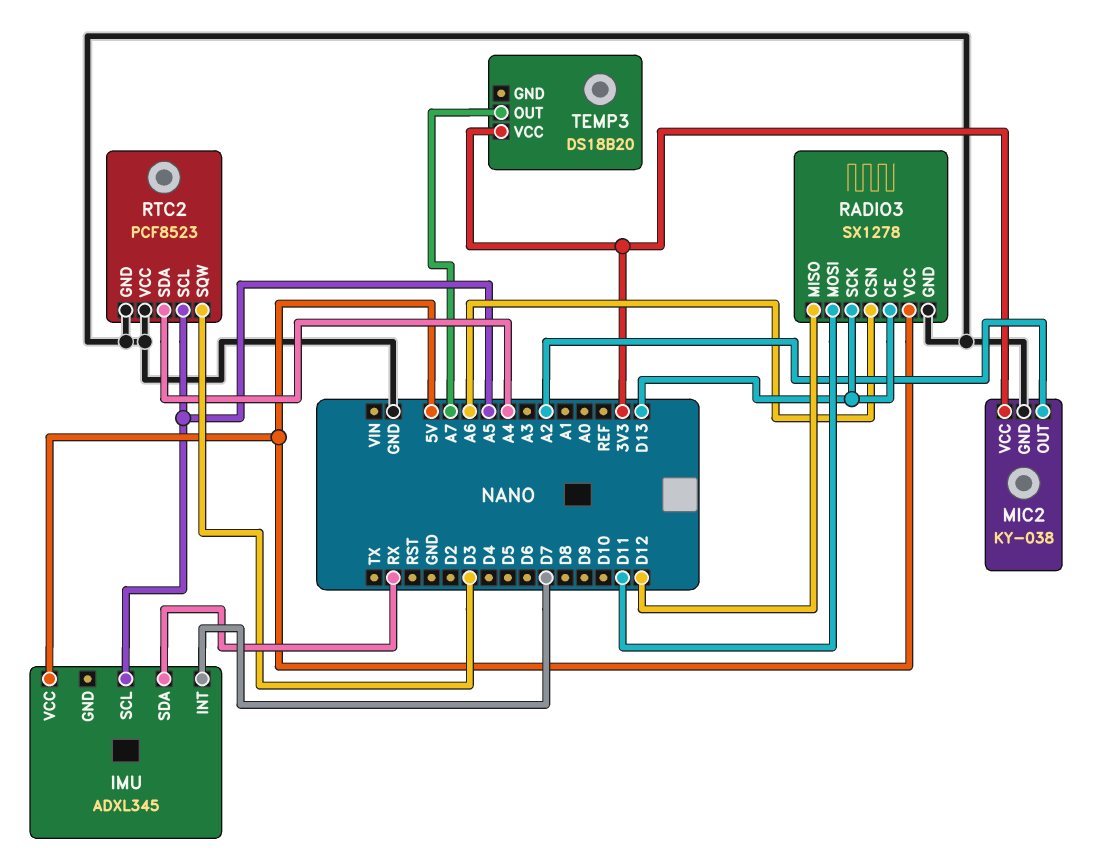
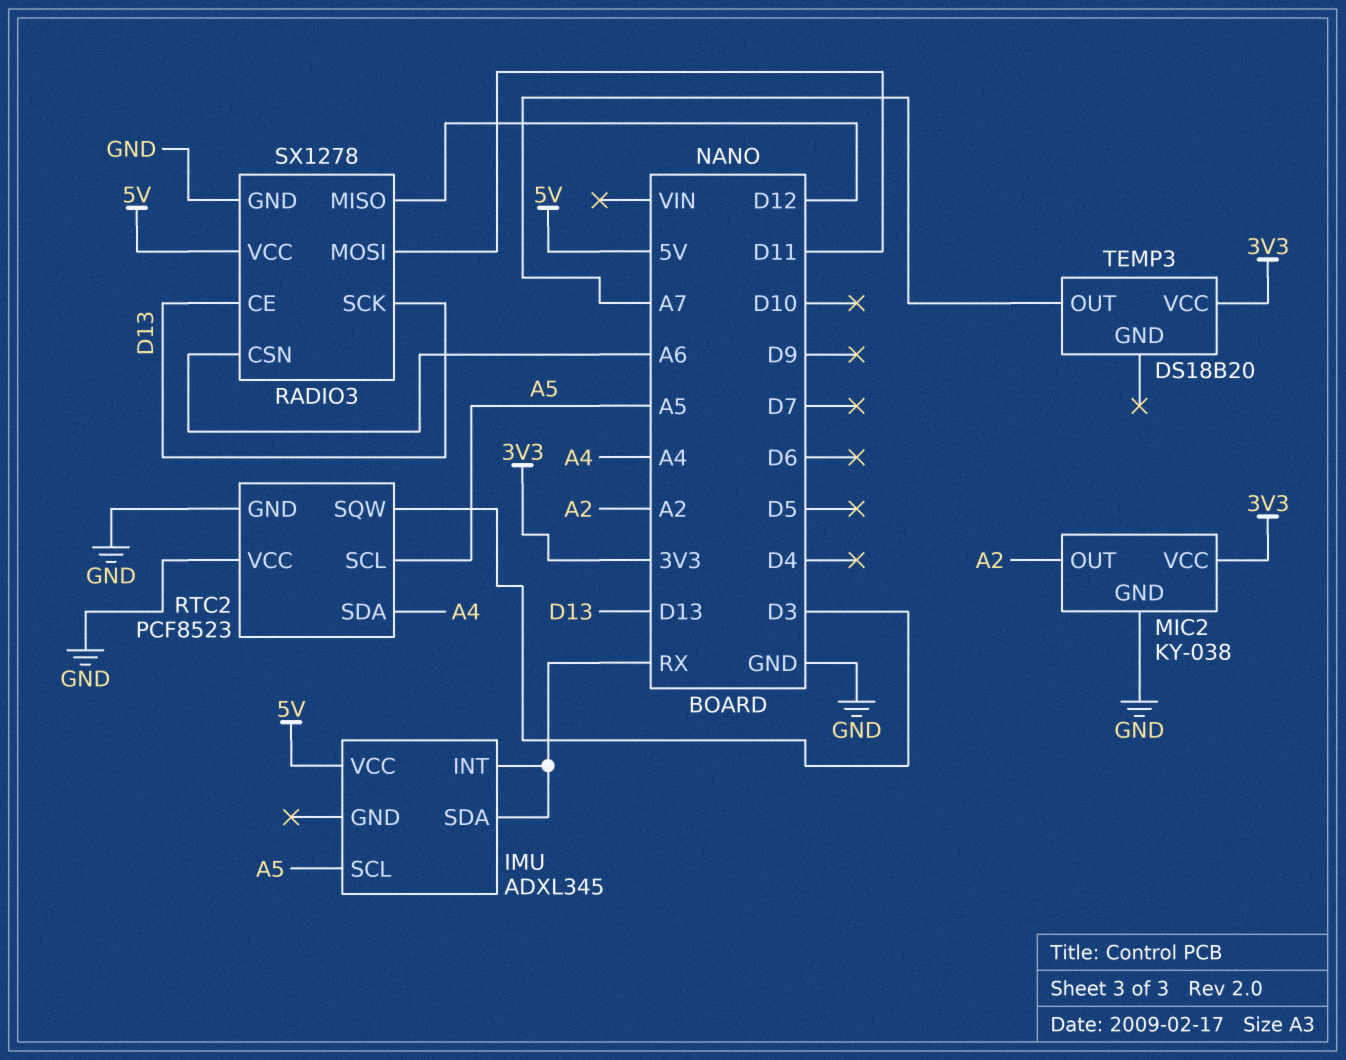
IMU pin INT: D7 -> RX

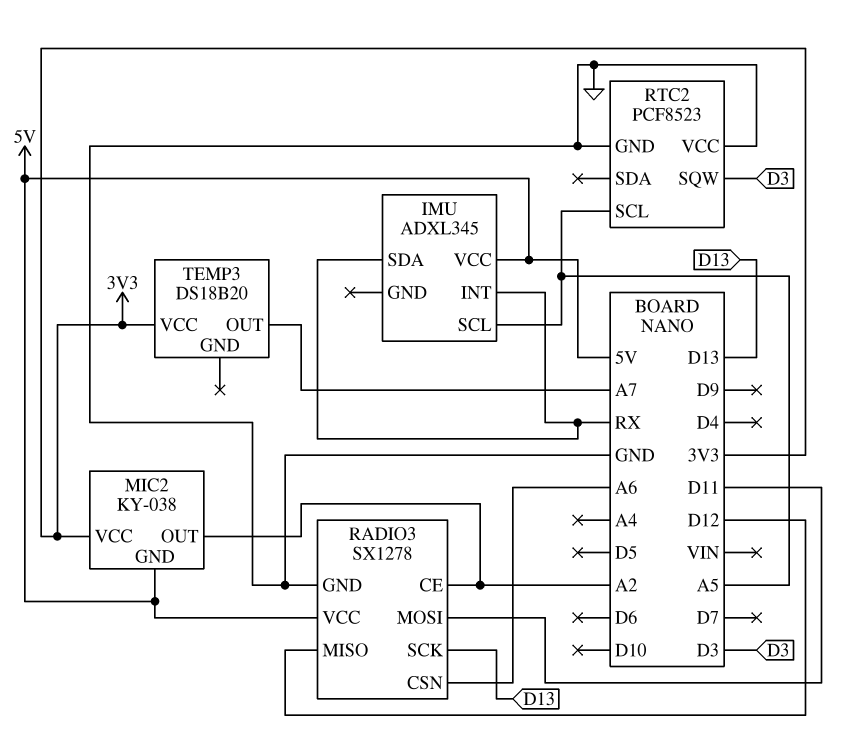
MIC2 pin GND: GND -> 5V
RADIO3 pin CE: D13 -> A2
RTC2 pin SDA: A4 -> none

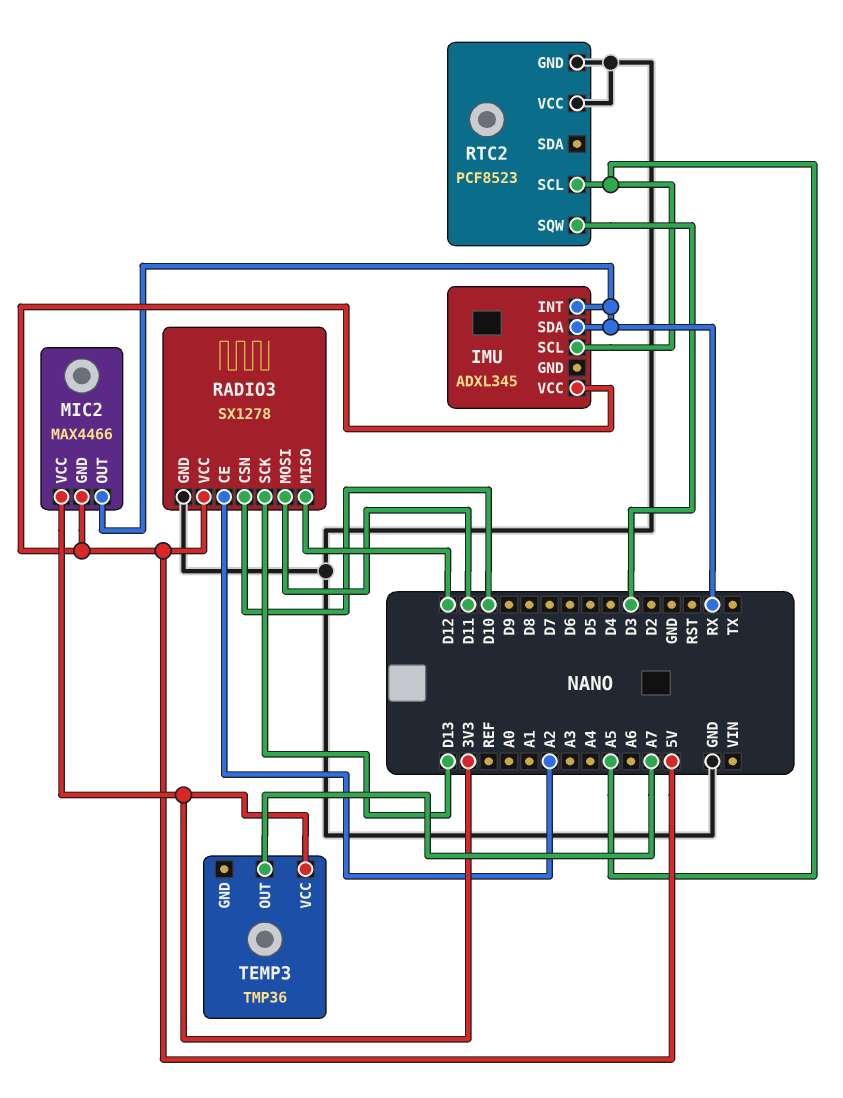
MIC2: KY-038 -> MAX4466
MIC2 pin OUT: A2 -> RX
RADIO3 pin CSN: A6 -> D10
TEMP3: DS18B20 -> TMP36

